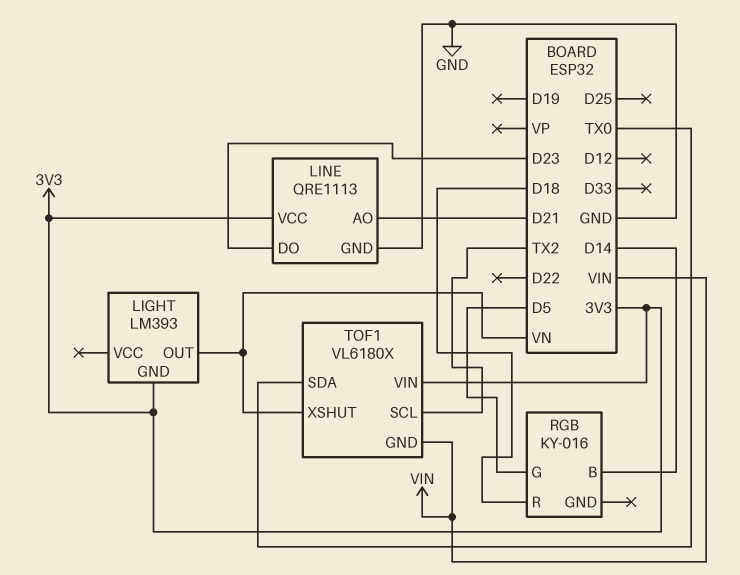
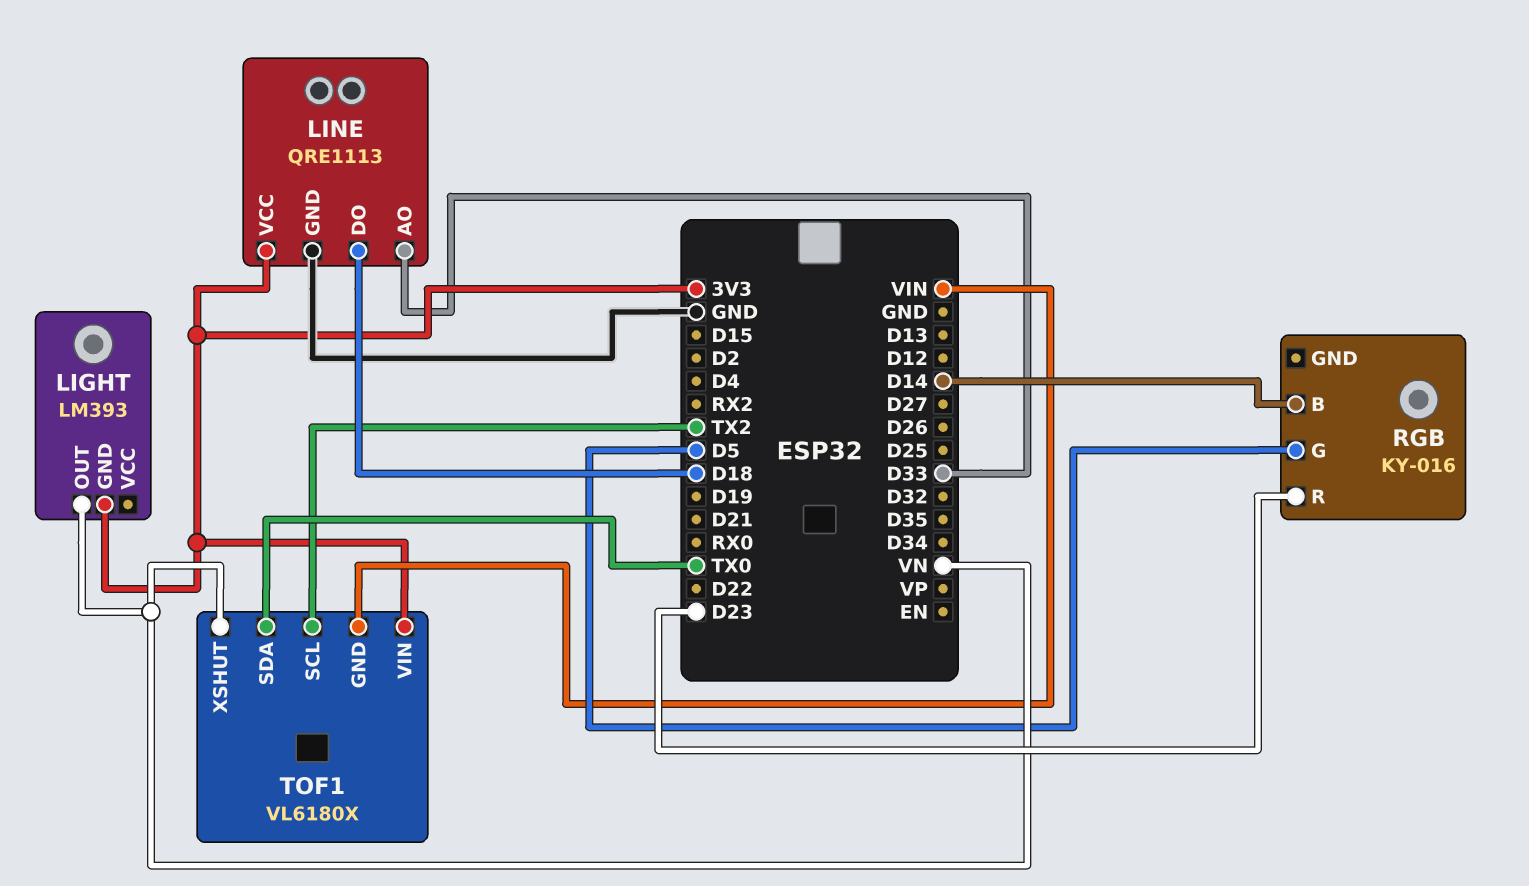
LINE pin AO: D21 -> D33
LINE pin DO: D23 -> D18
RGB pin R: D18 -> D23

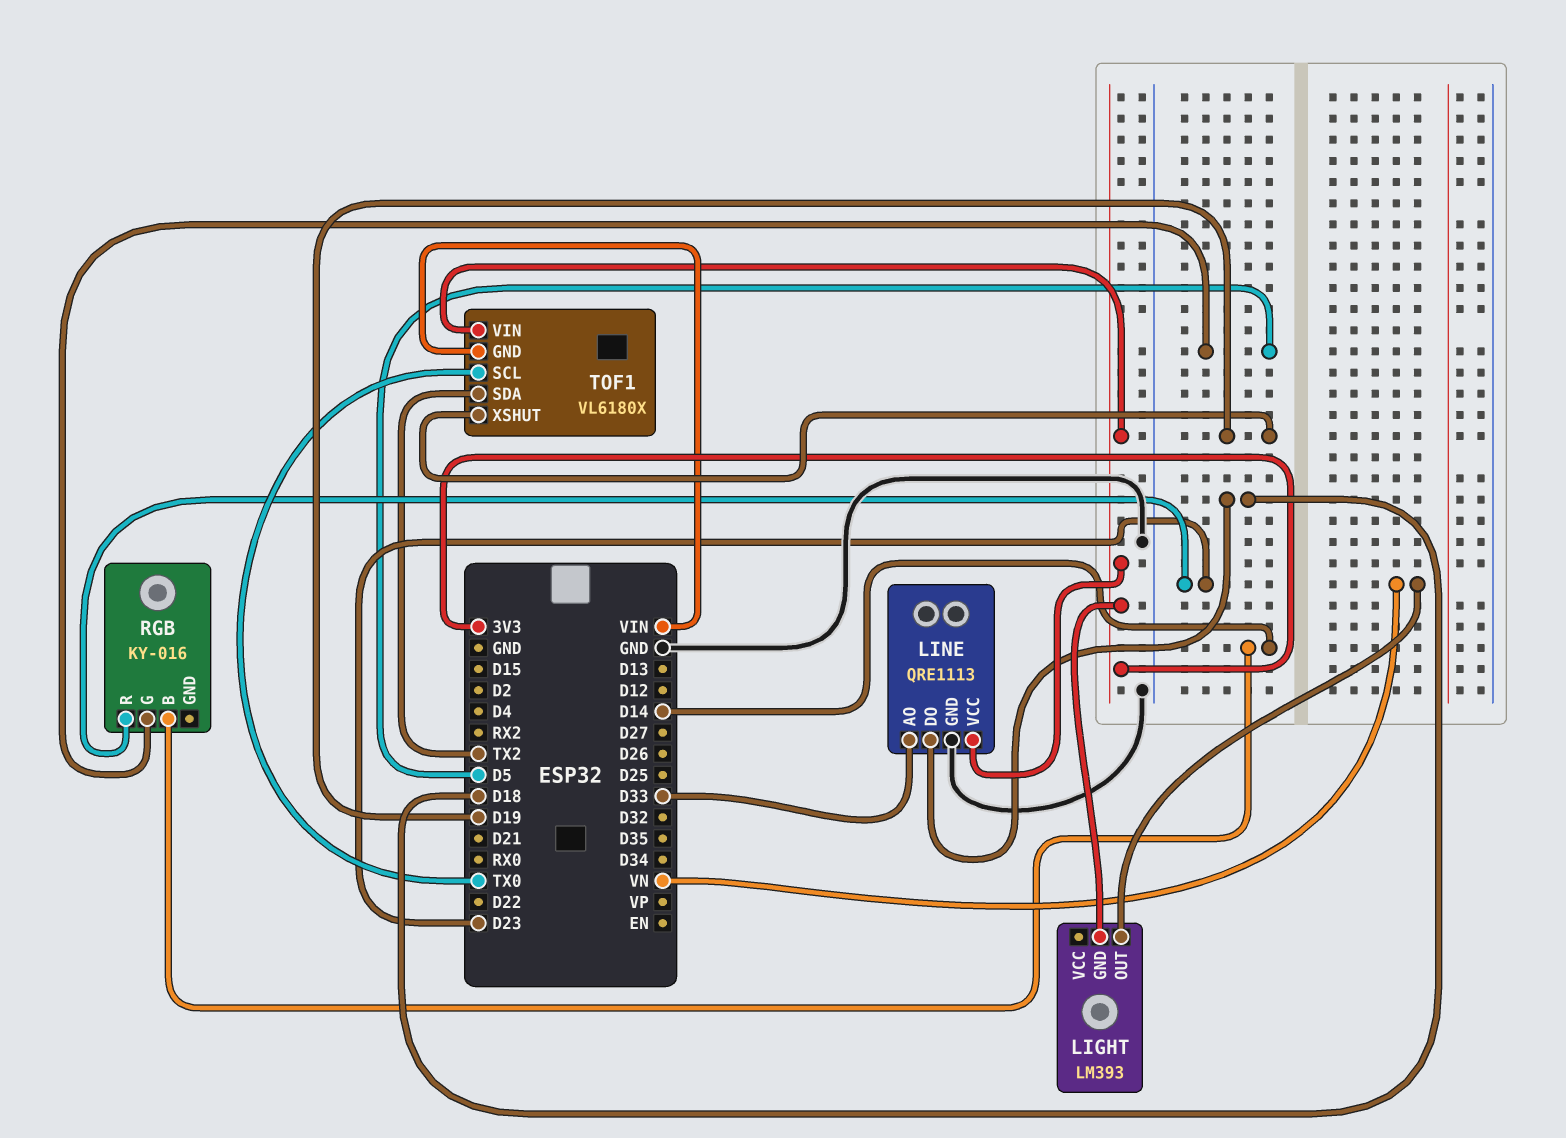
TOF1 pin SCL: TX2 -> TX0
TOF1 pin SDA: TX0 -> TX2
TOF1 pin XSHUT: VN -> D19

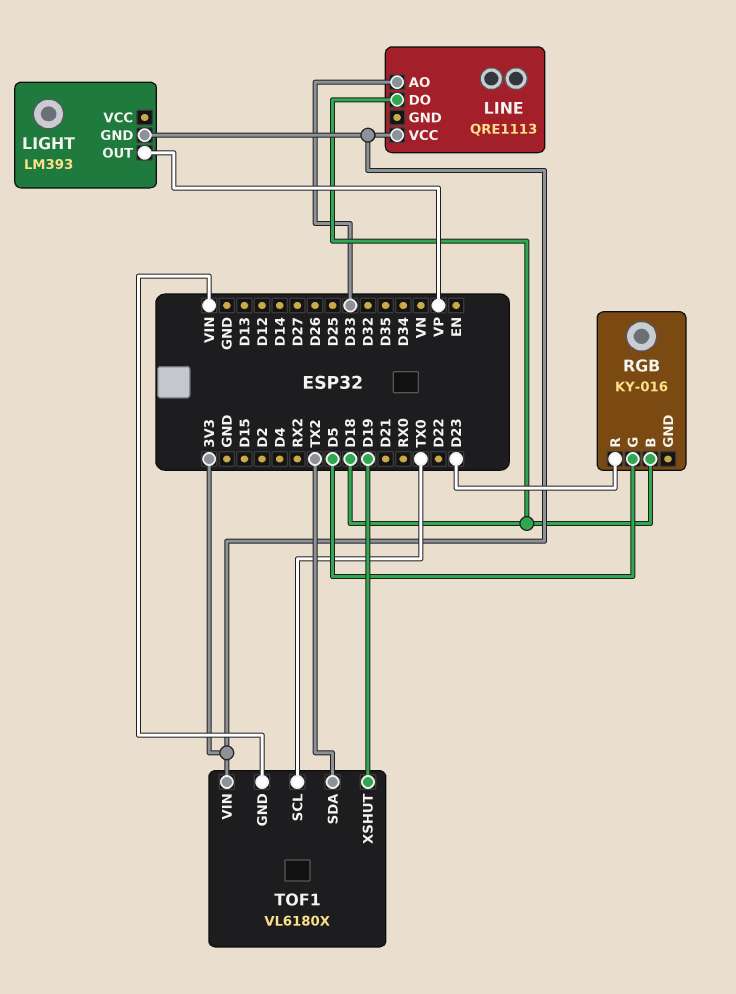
LIGHT pin OUT: VN -> VP
LINE pin GND: GND -> none
RGB pin B: D14 -> D18

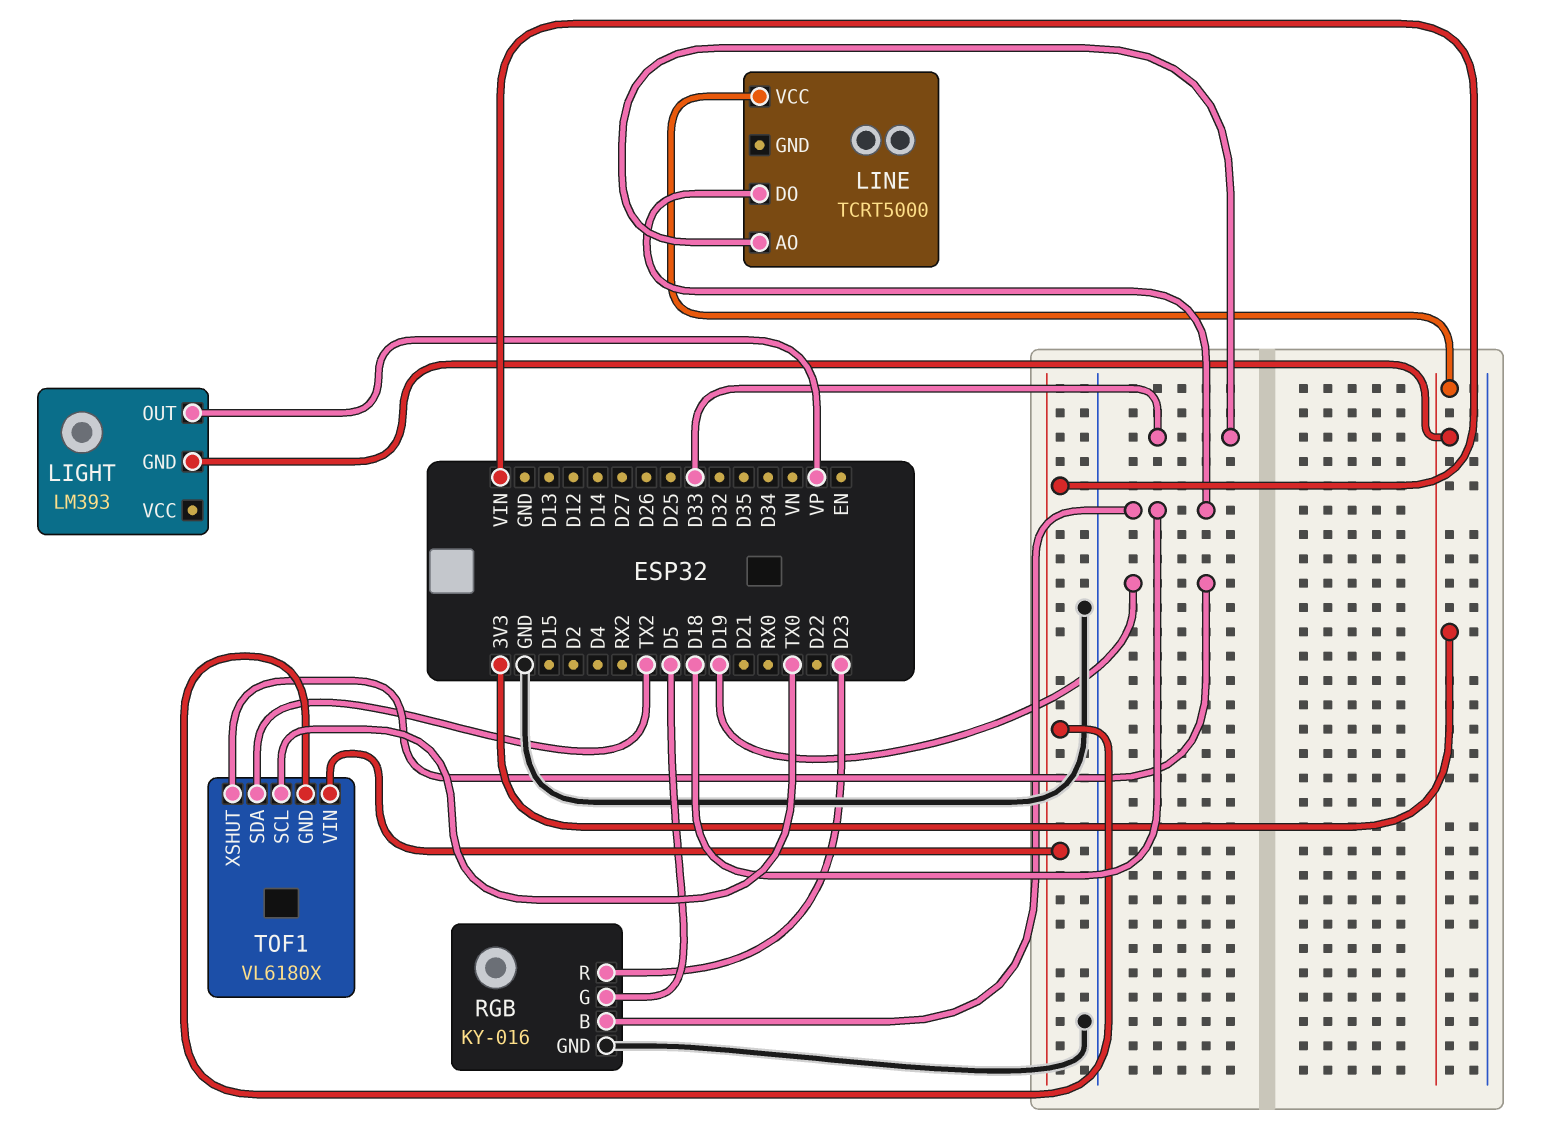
LINE: QRE1113 -> TCRT5000
RGB pin GND: none -> GND
TOF1 pin VIN: 3V3 -> VIN

